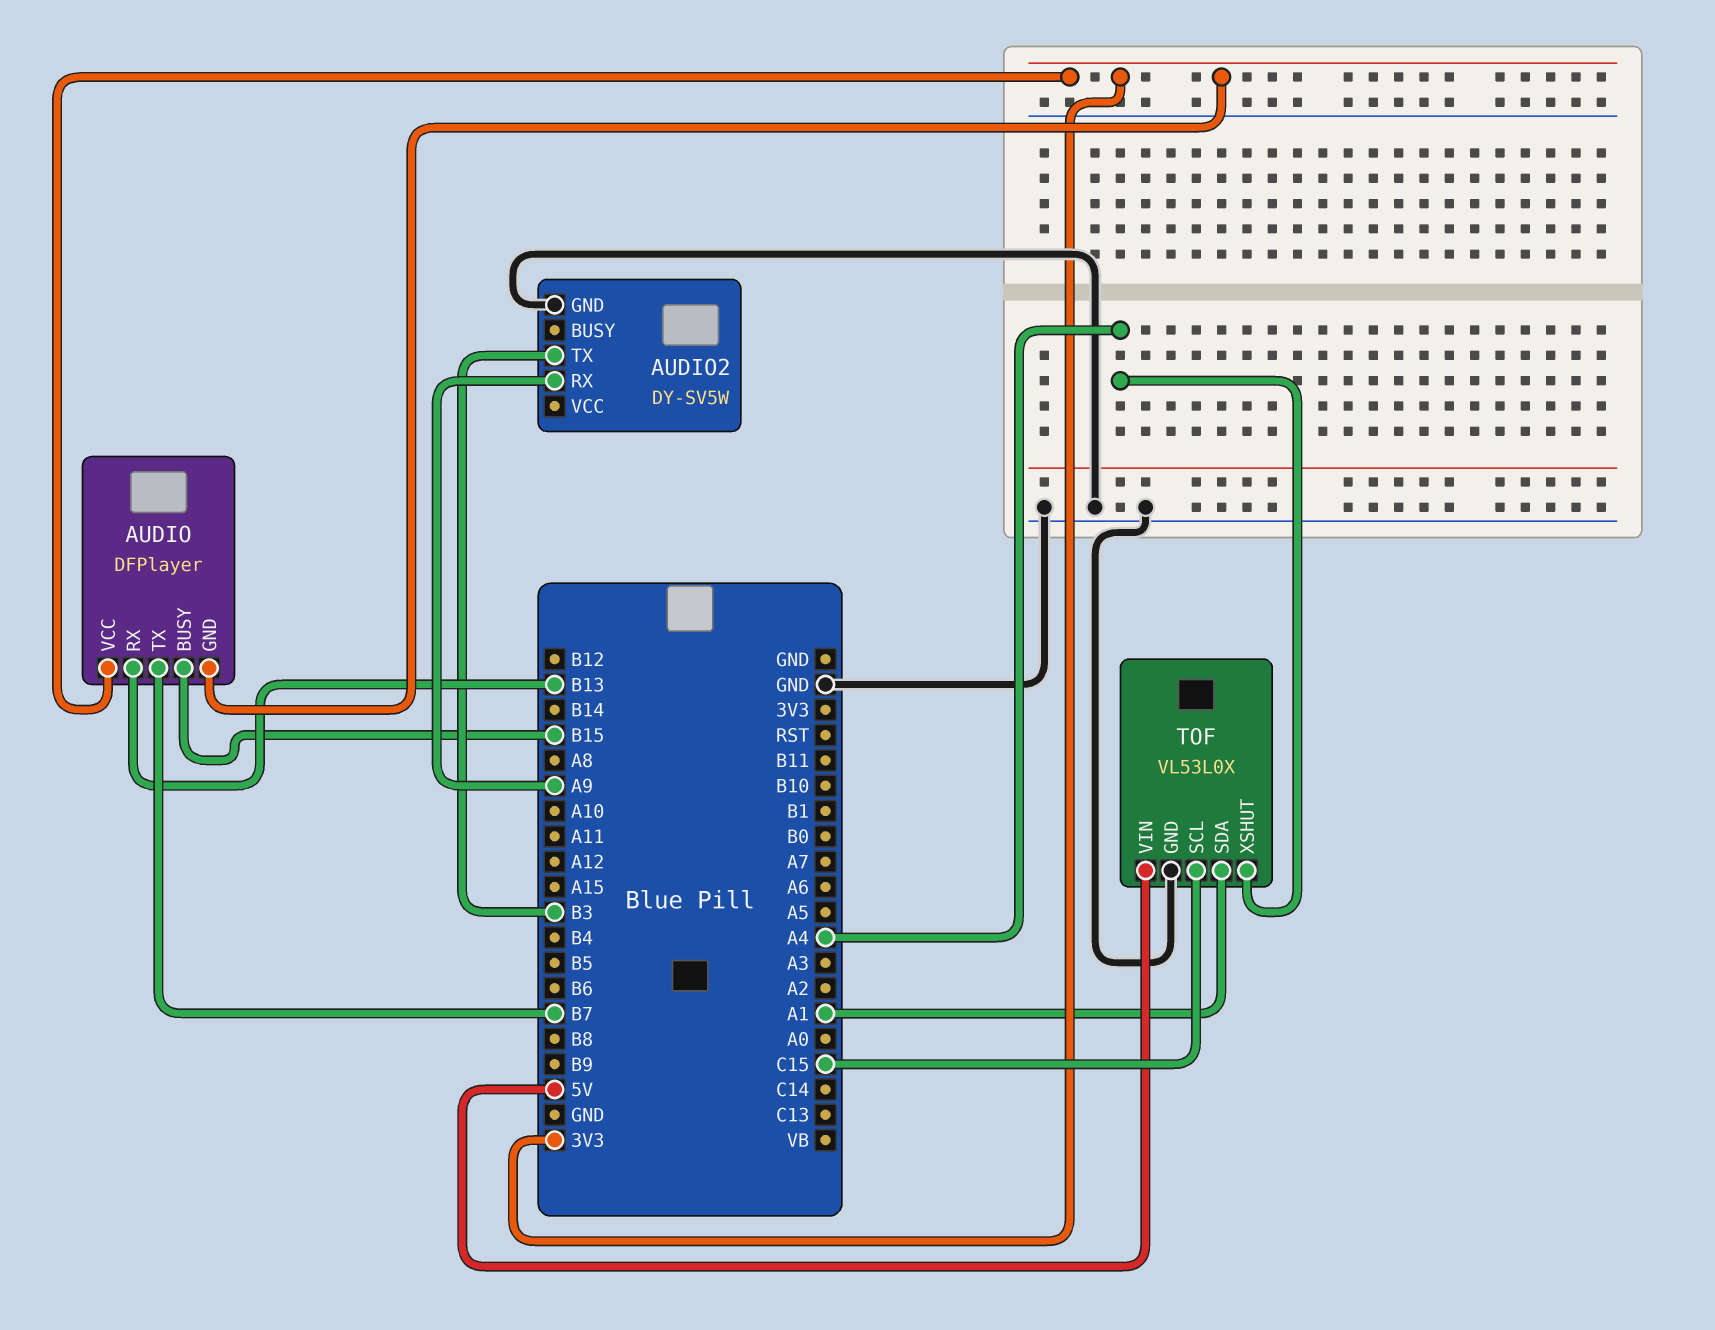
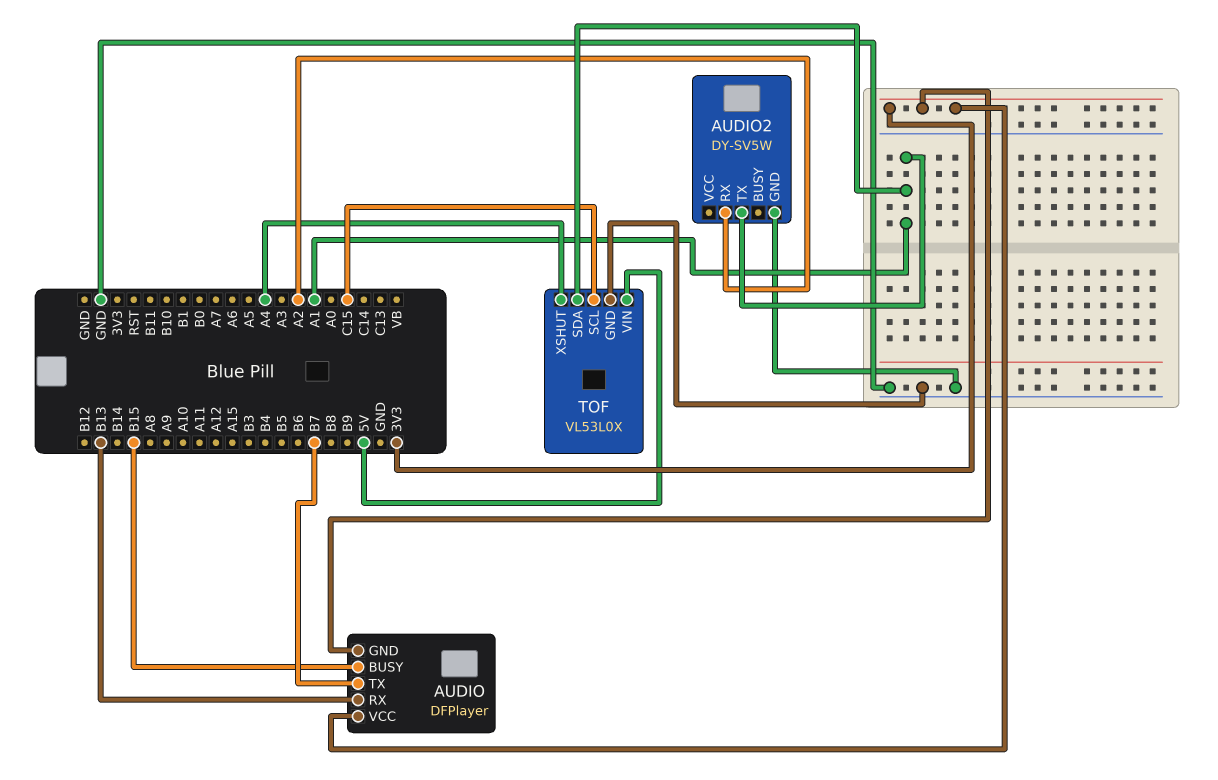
AUDIO2 pin RX: A9 -> A2
AUDIO2 pin TX: B3 -> A1

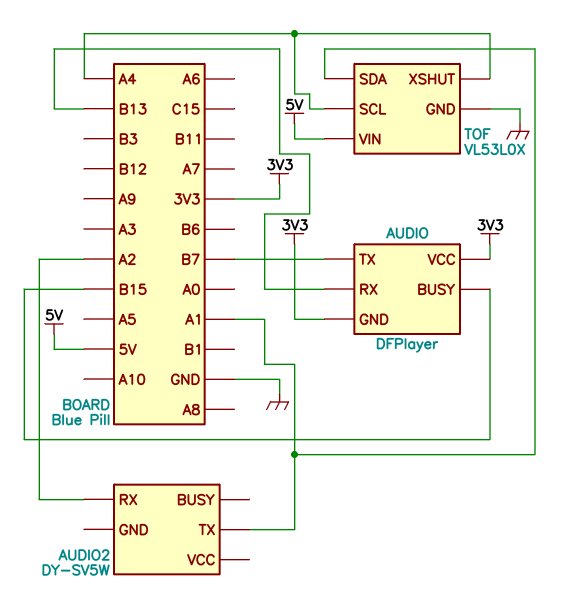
AUDIO2 pin GND: GND -> none
TOF pin SCL: C15 -> A4

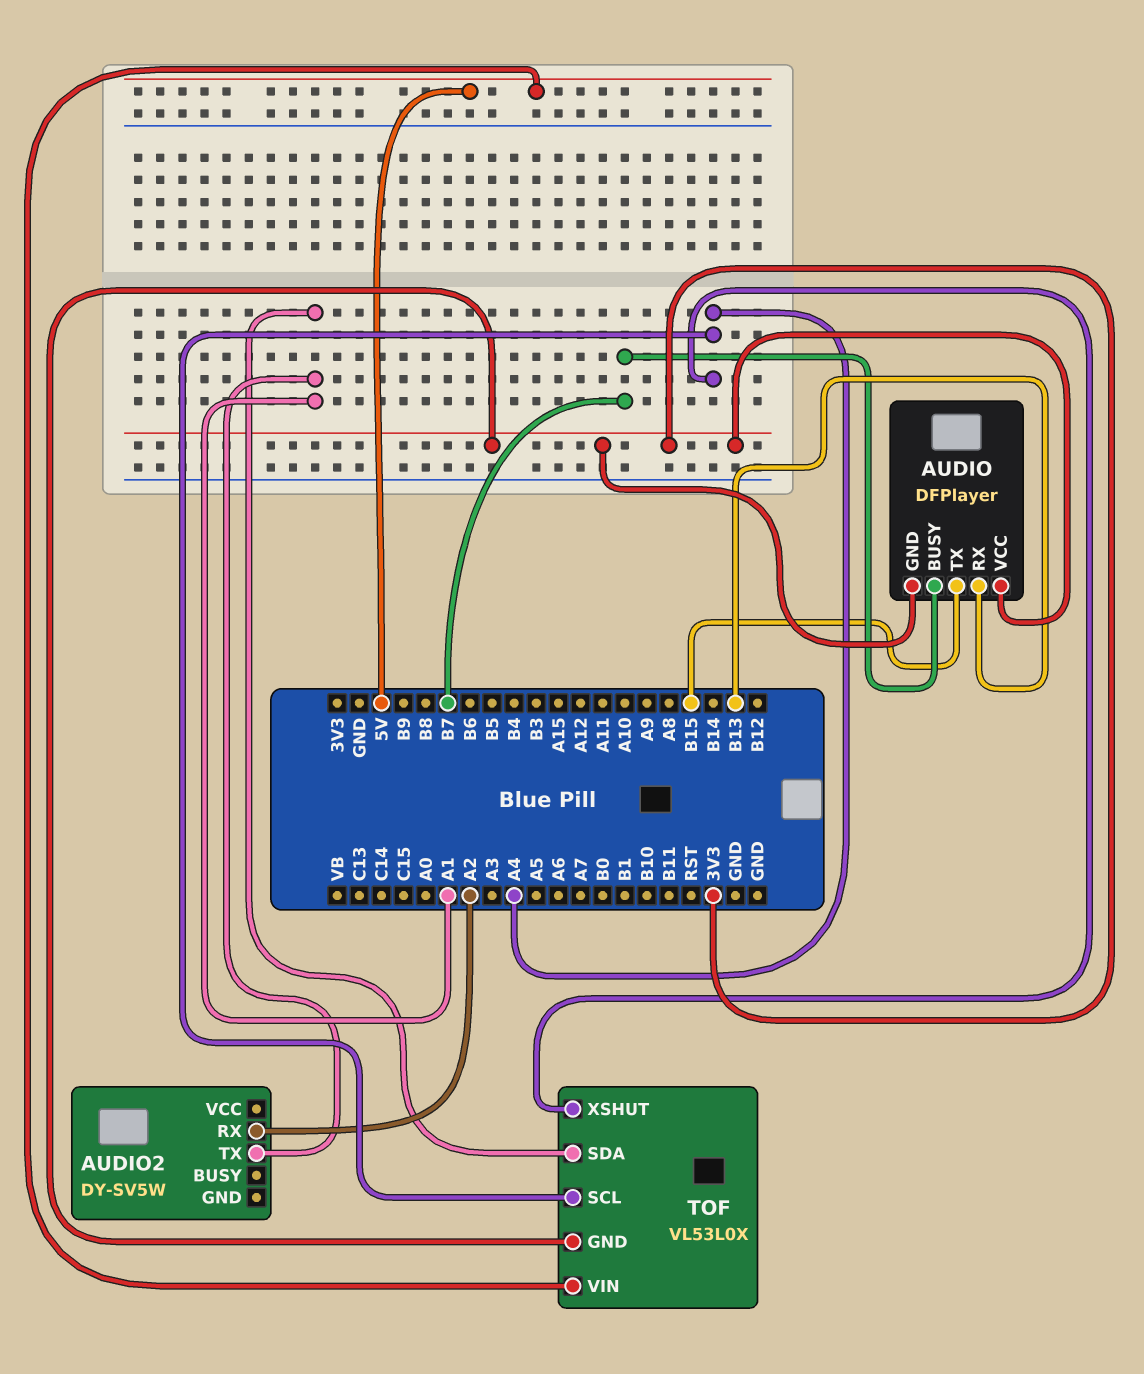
AUDIO pin BUSY: B15 -> B7
AUDIO pin TX: B7 -> B15
TOF pin GND: GND -> 3V3

